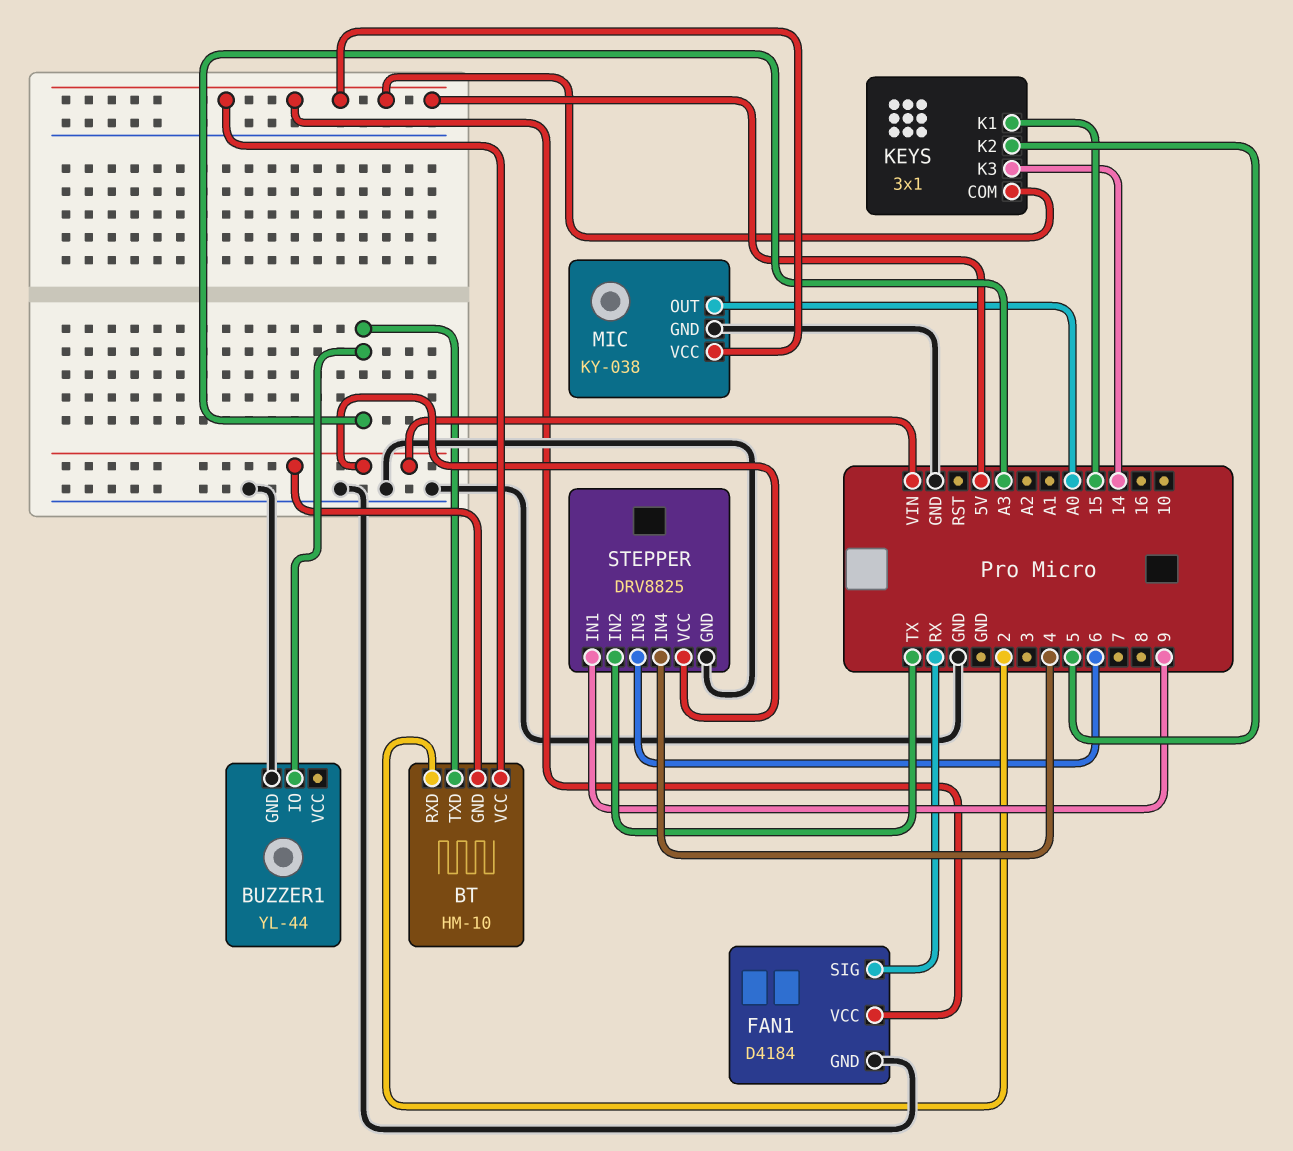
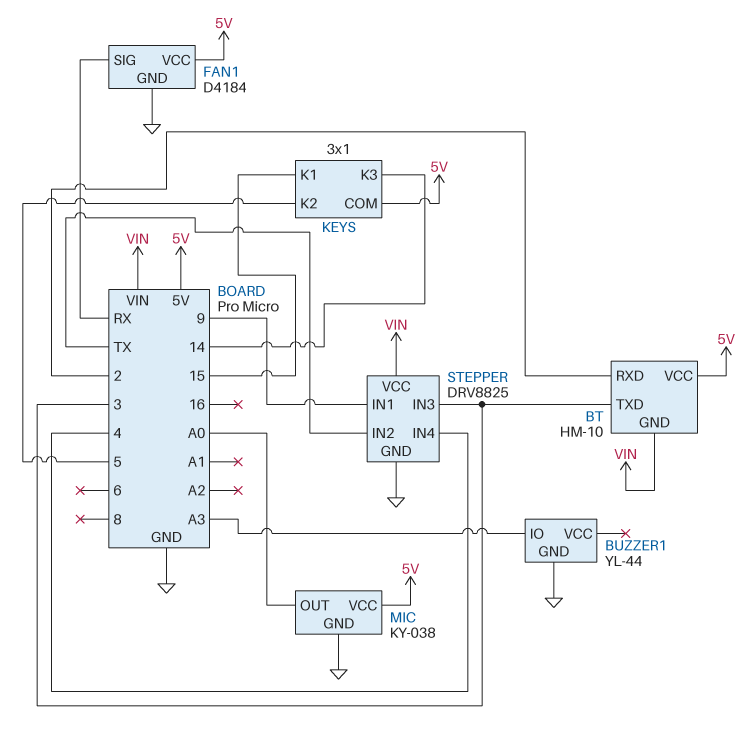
BT pin TXD: A3 -> 3
STEPPER pin IN3: 6 -> 3

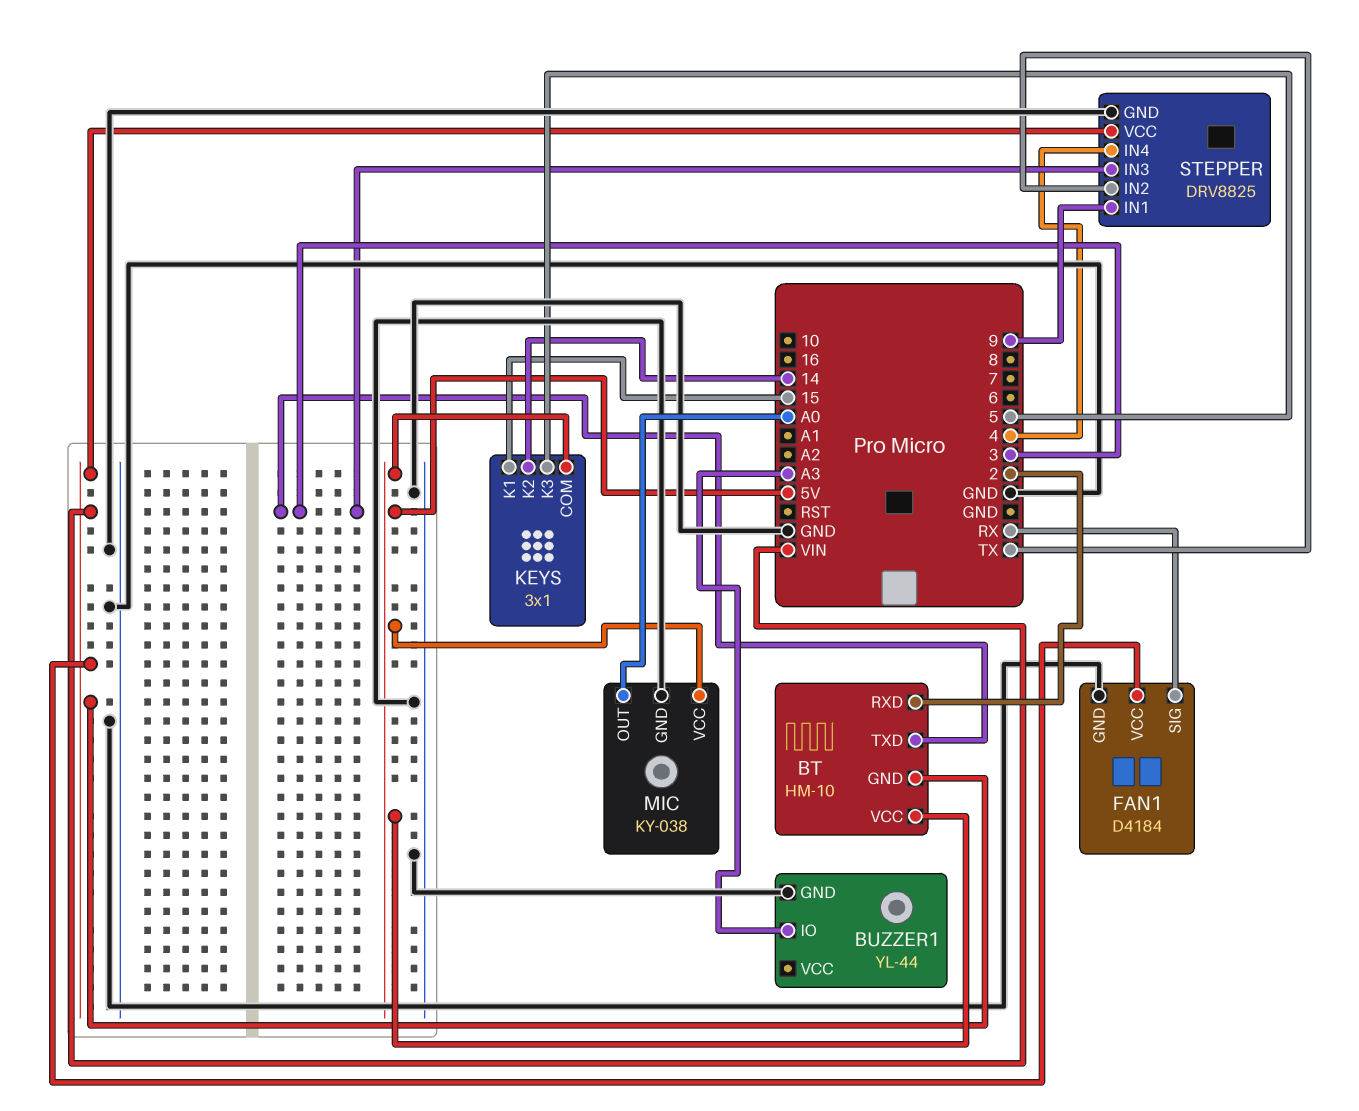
FAN1 pin VCC: 5V -> VIN
KEYS pin K2: 5 -> 14
KEYS pin K3: 14 -> 5

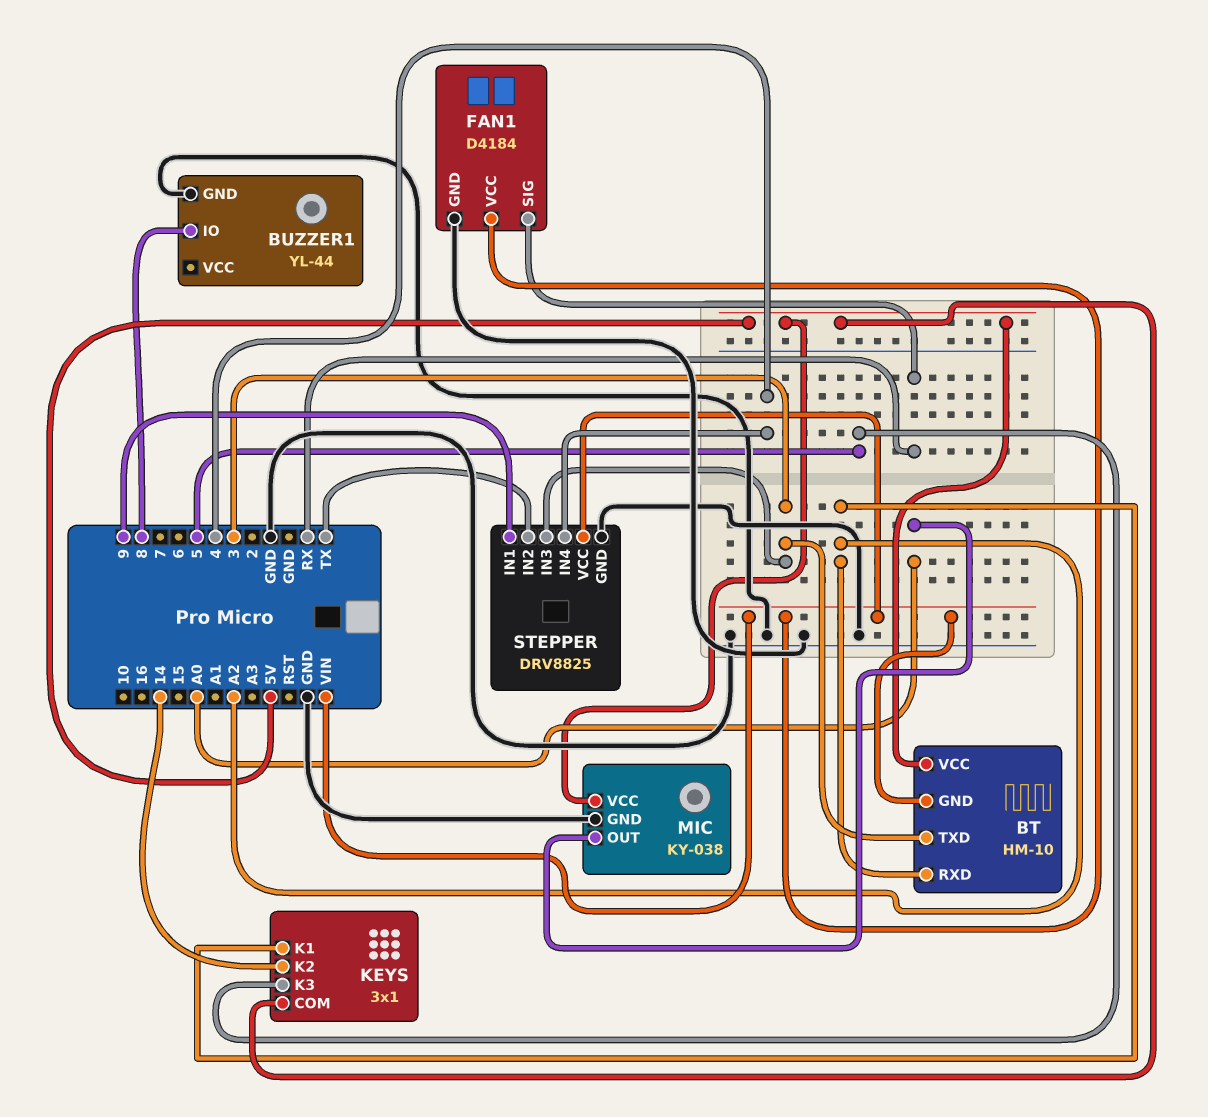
BT pin RXD: 2 -> A2
BUZZER1 pin IO: A3 -> 8
KEYS pin K1: 15 -> A2

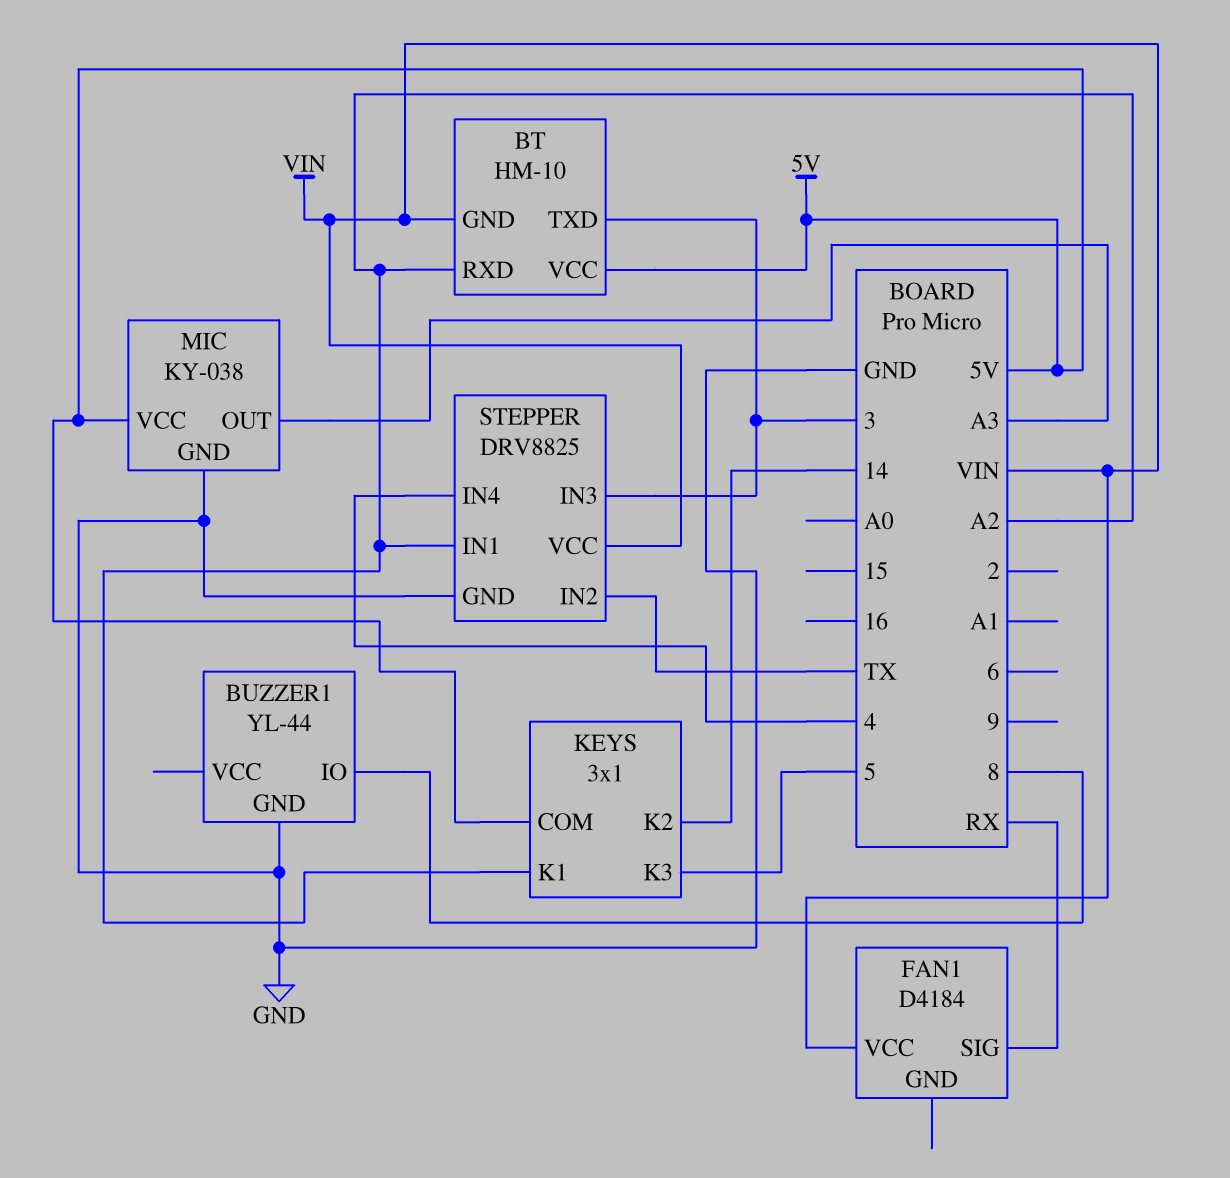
FAN1 pin GND: GND -> none
MIC pin OUT: A0 -> A3
STEPPER pin IN1: 9 -> A2

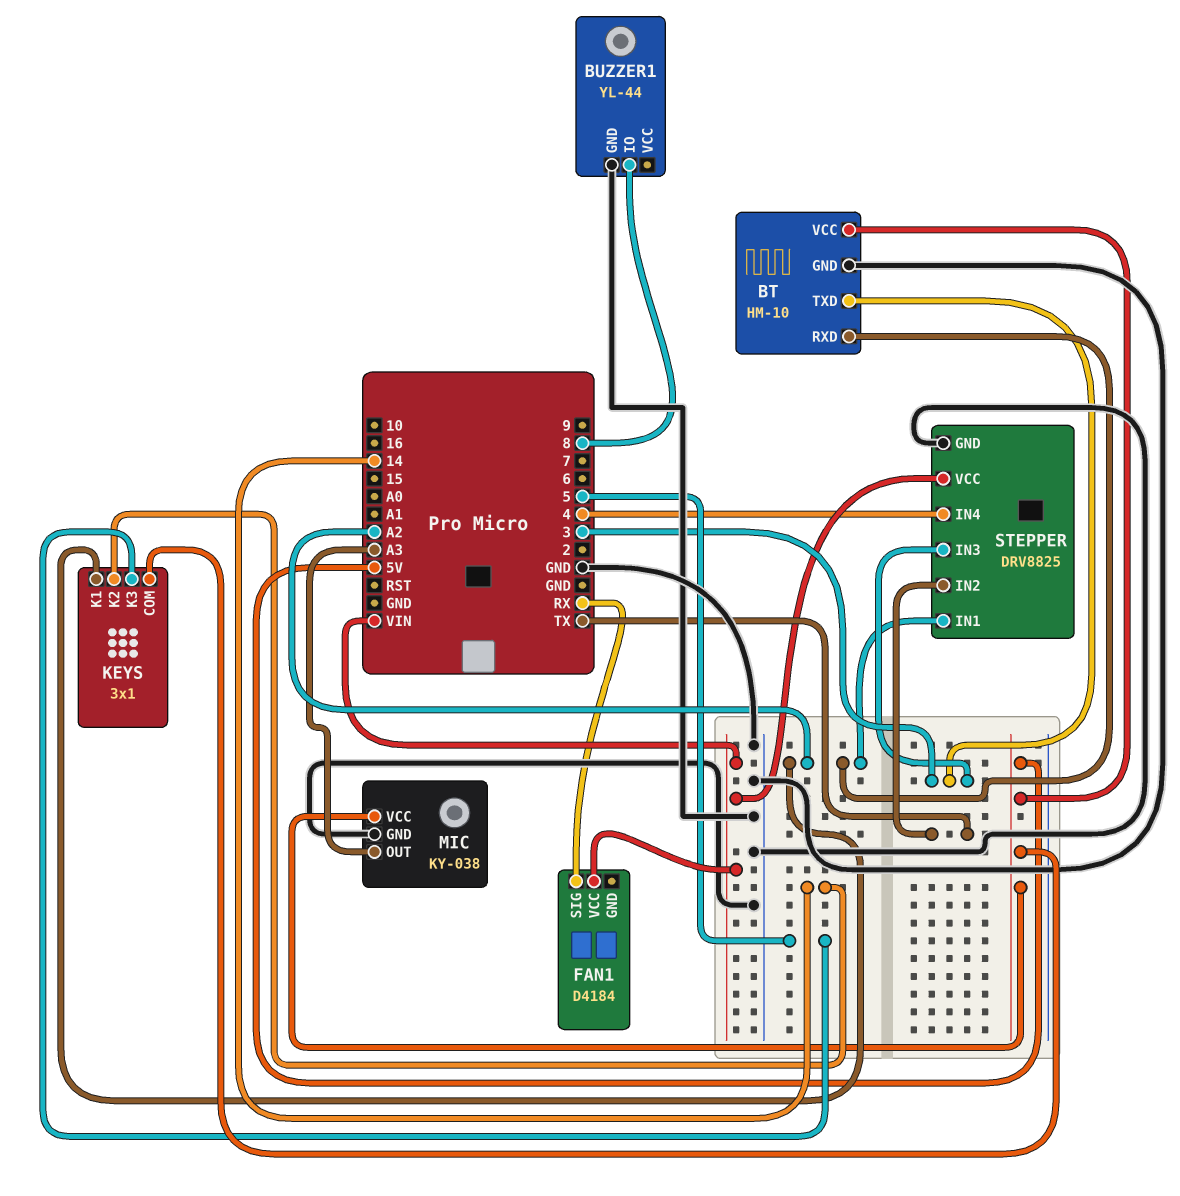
BT pin GND: VIN -> GND

